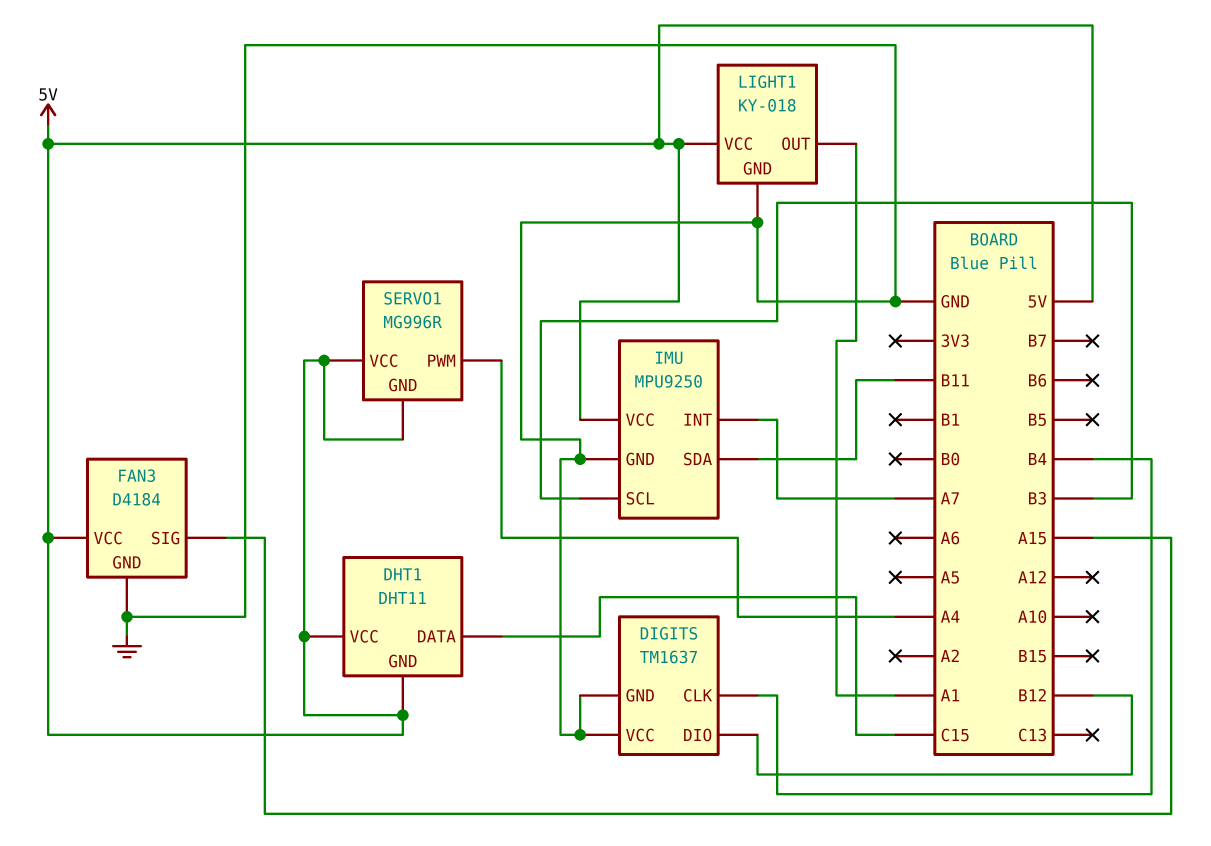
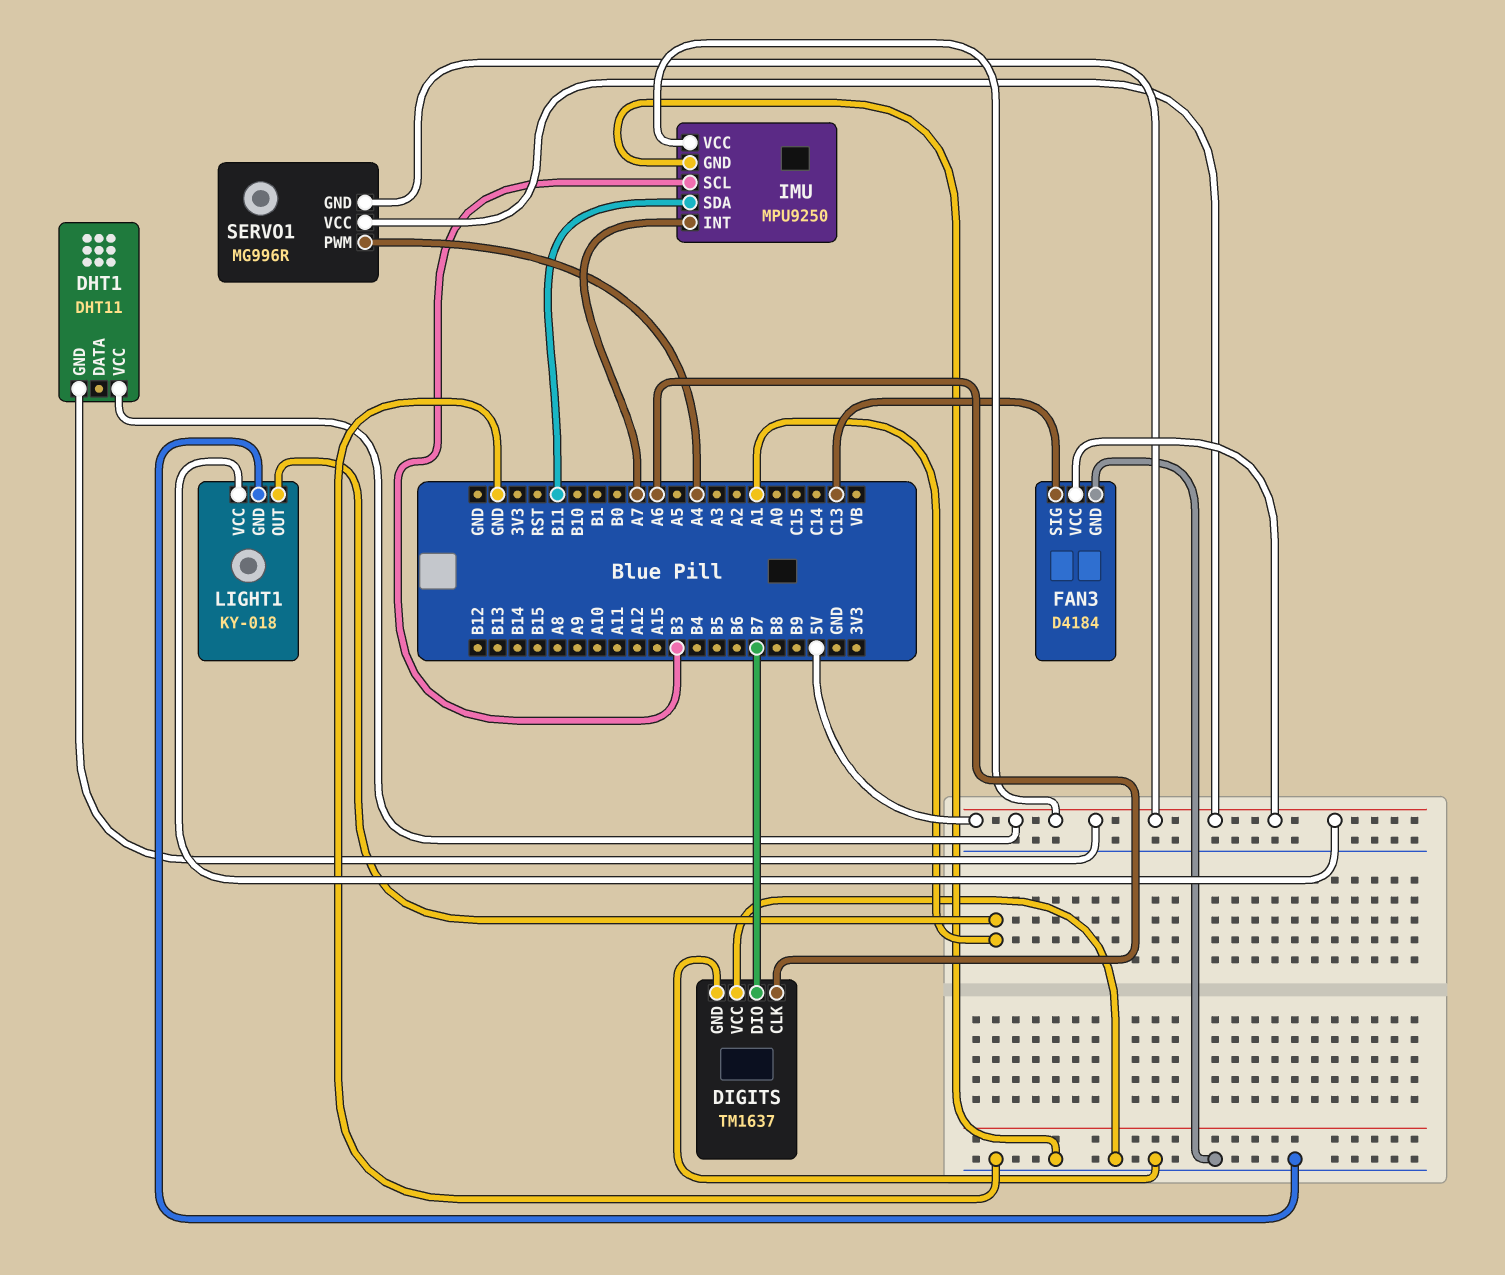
DHT1 pin DATA: C15 -> none
DIGITS pin CLK: B4 -> A6
DIGITS pin DIO: B12 -> B7
FAN3 pin SIG: A15 -> C13

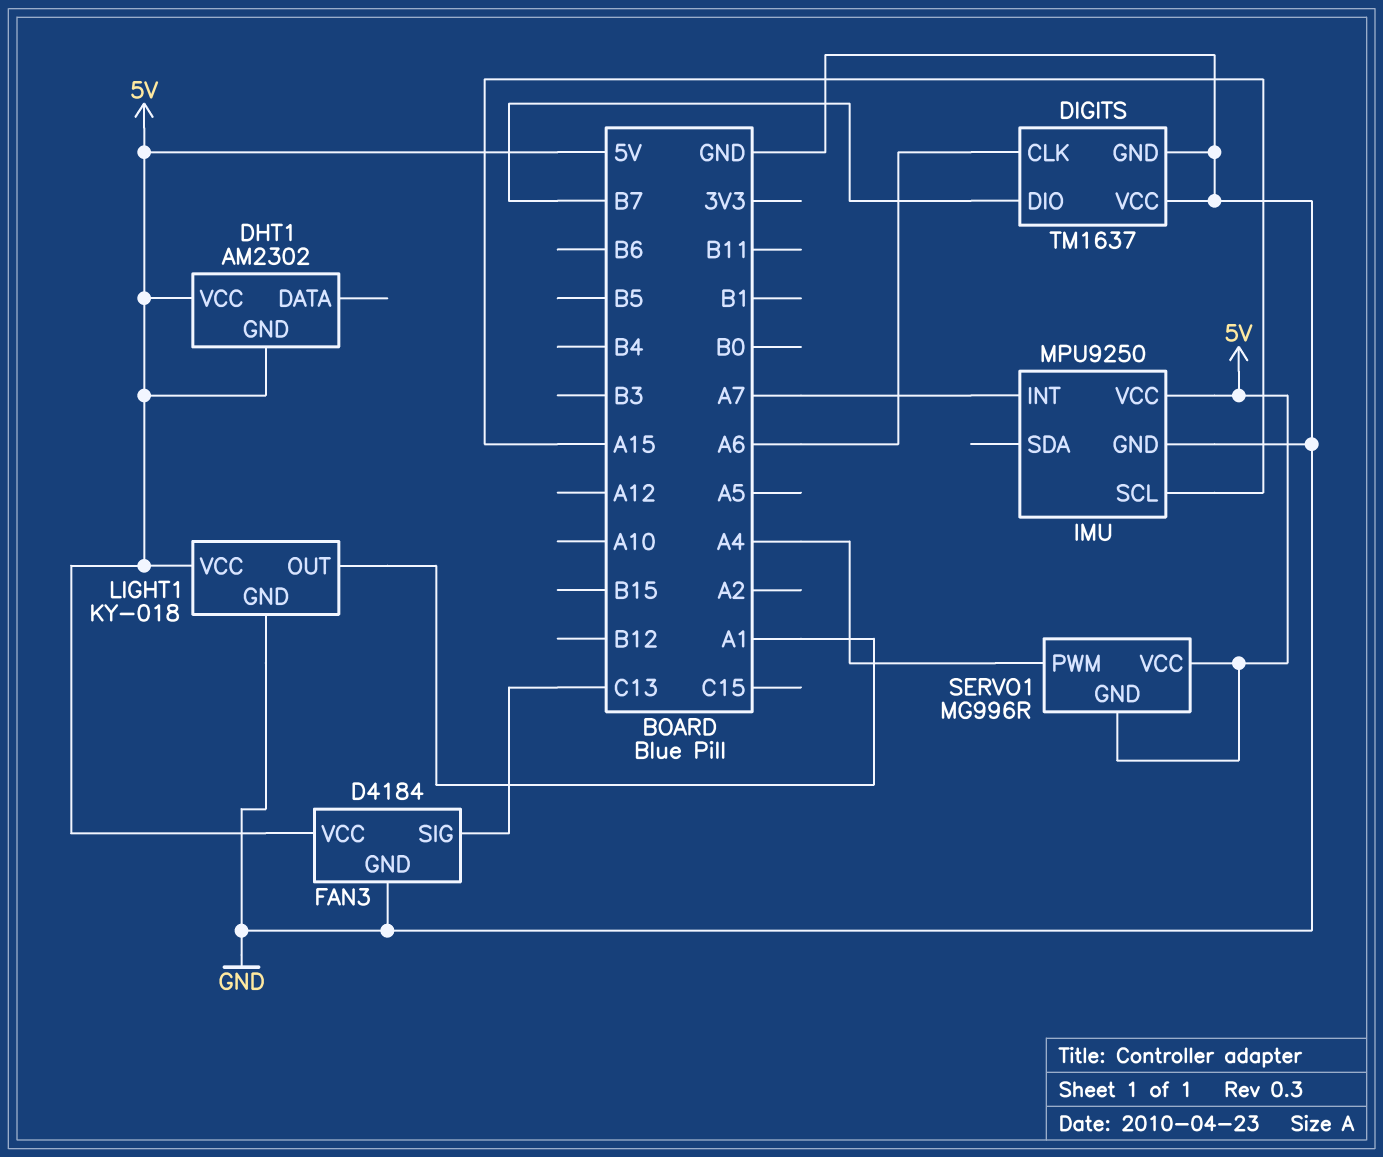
DHT1: DHT11 -> AM2302
IMU pin SCL: B3 -> A15
IMU pin SDA: B11 -> none

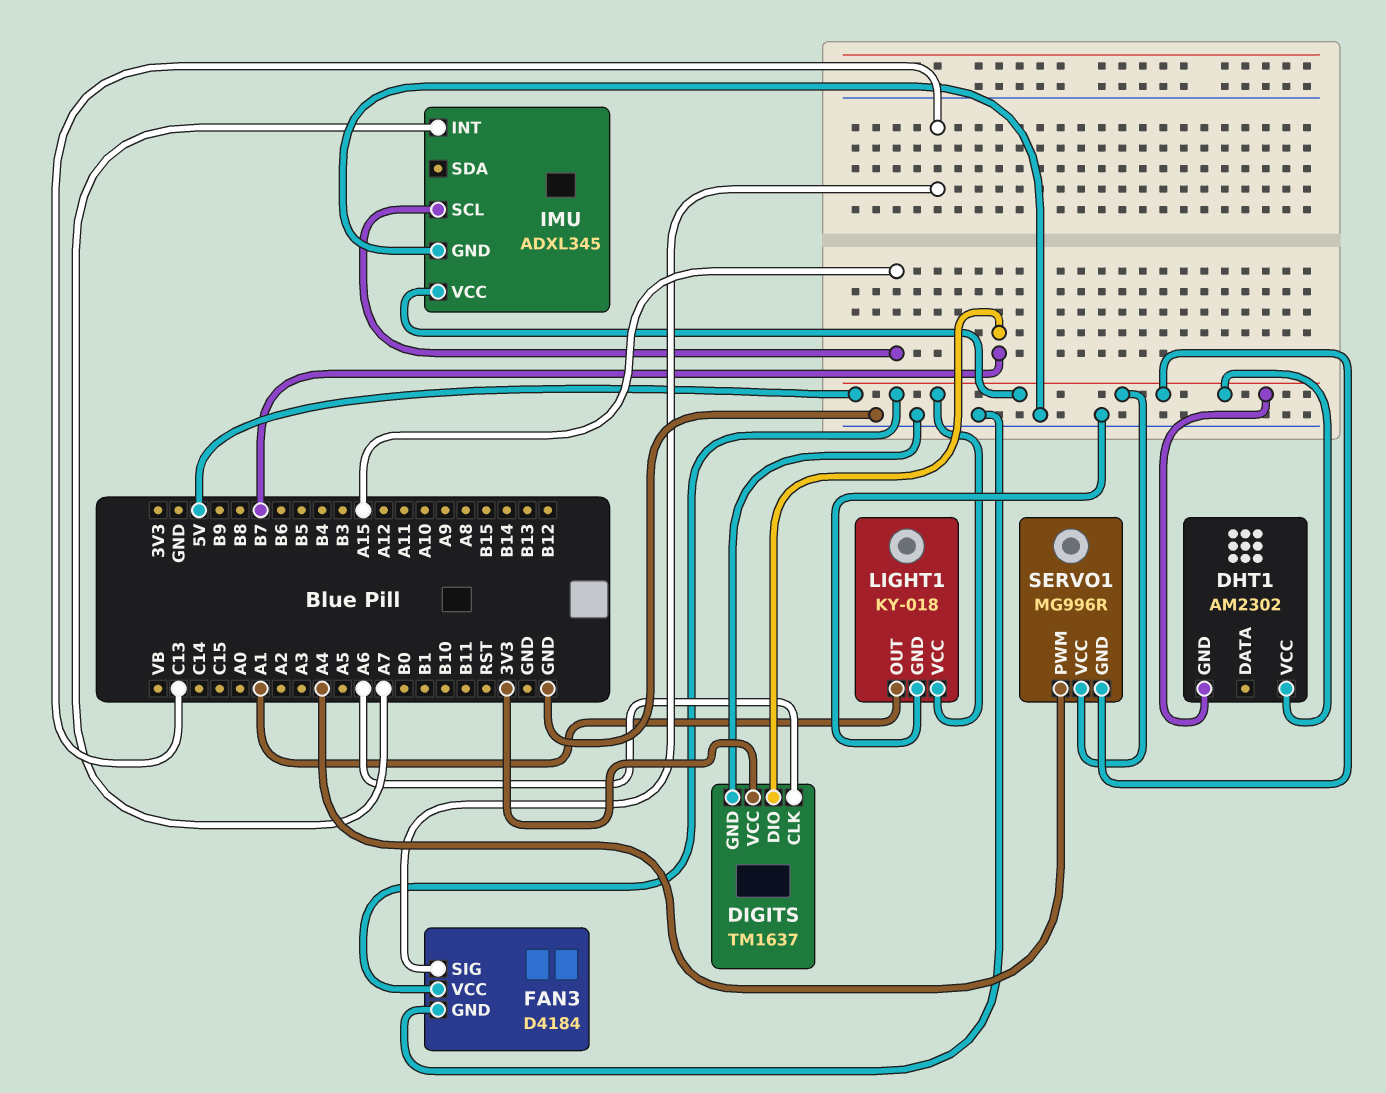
DIGITS pin VCC: GND -> 3V3
IMU: MPU9250 -> ADXL345

